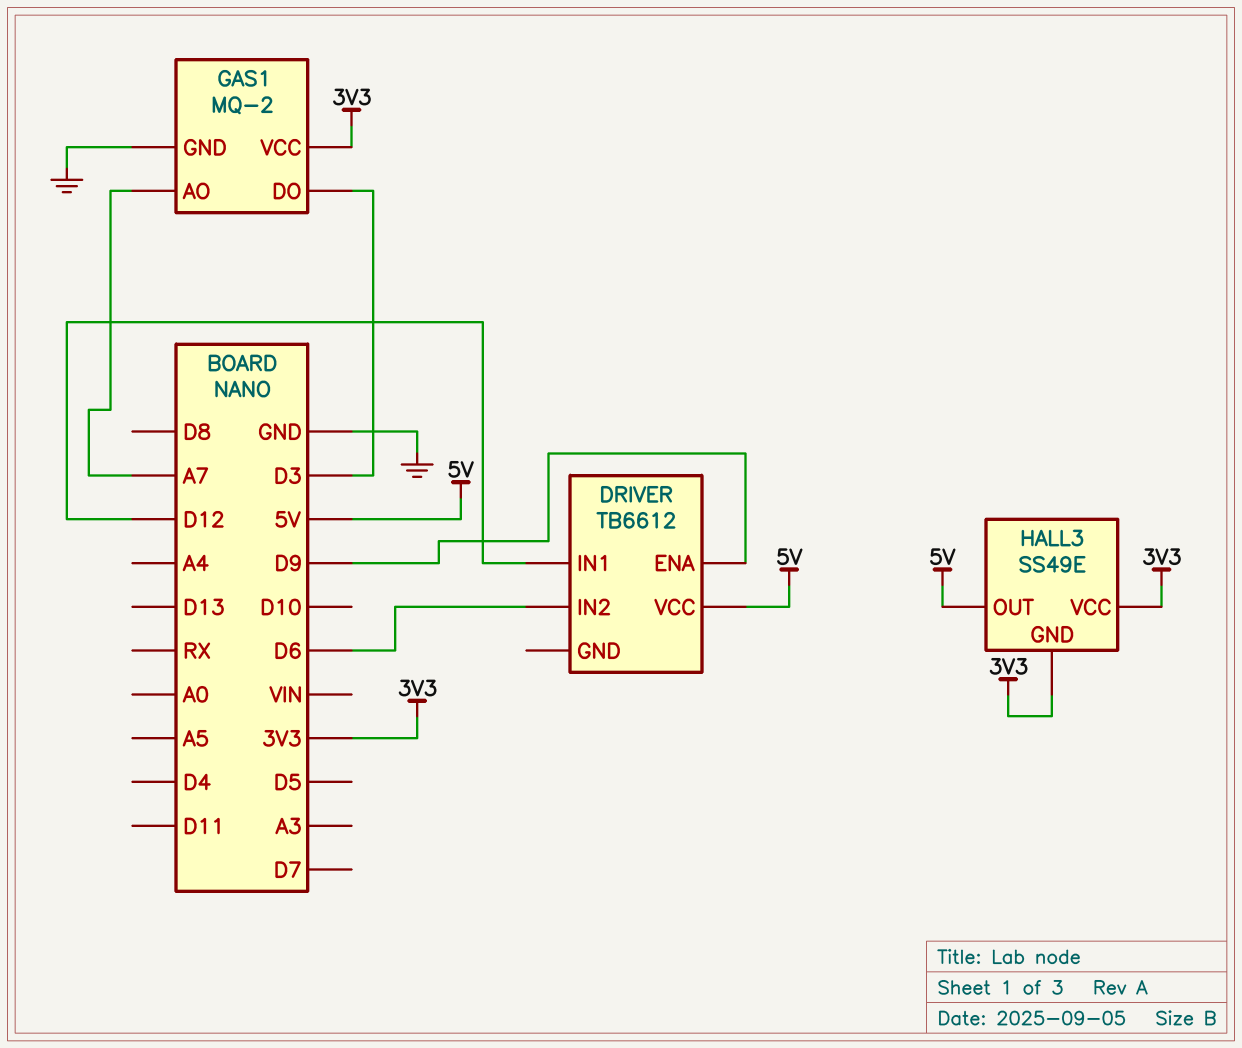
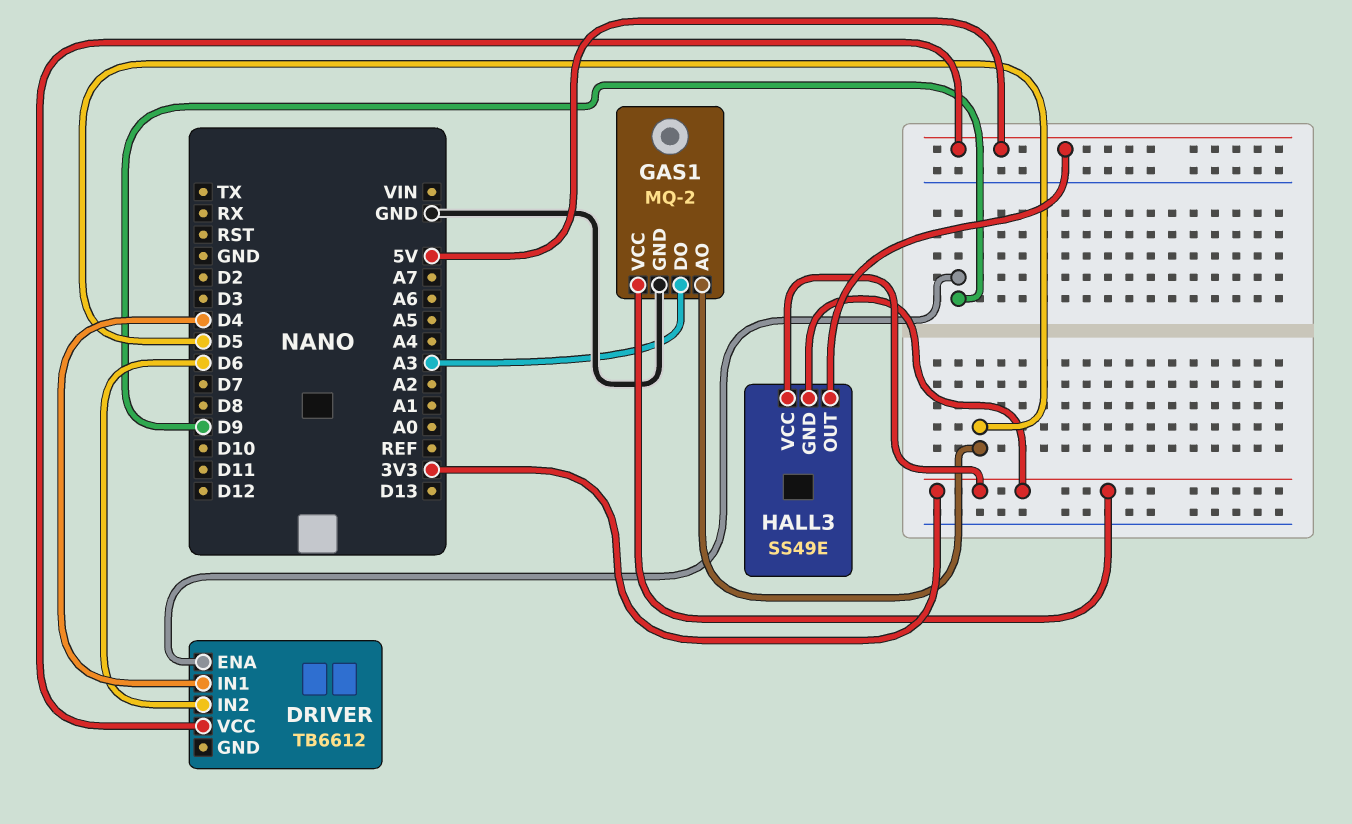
DRIVER pin IN1: D12 -> D4
GAS1 pin AO: A7 -> D5
GAS1 pin DO: D3 -> A3

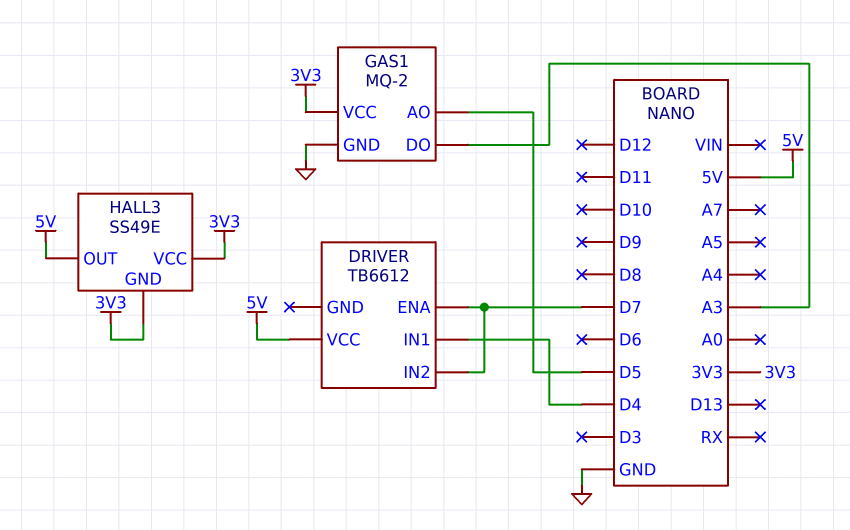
DRIVER pin ENA: D9 -> D7
DRIVER pin IN2: D6 -> D7

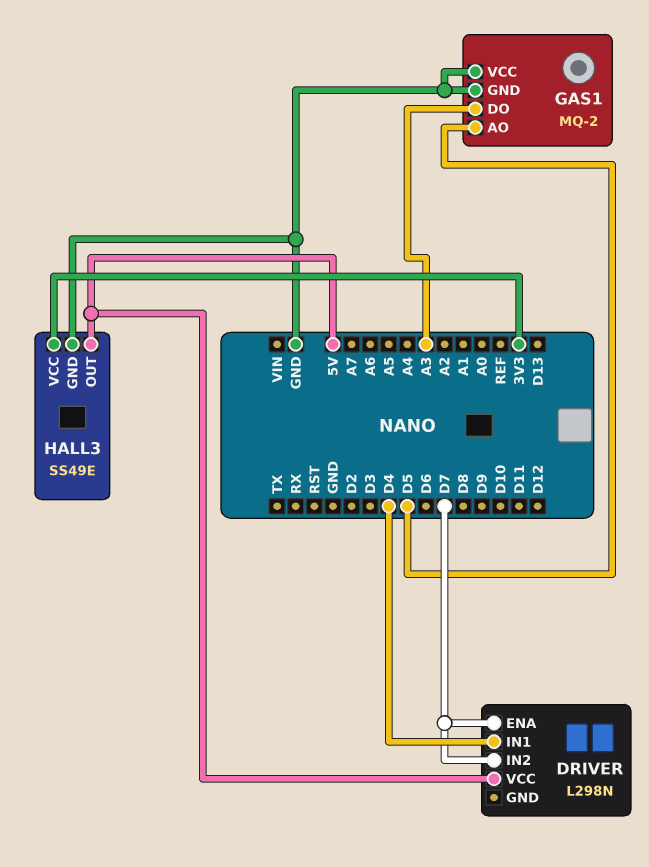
DRIVER: TB6612 -> L298N
GAS1 pin VCC: 3V3 -> GND
HALL3 pin GND: 3V3 -> GND

